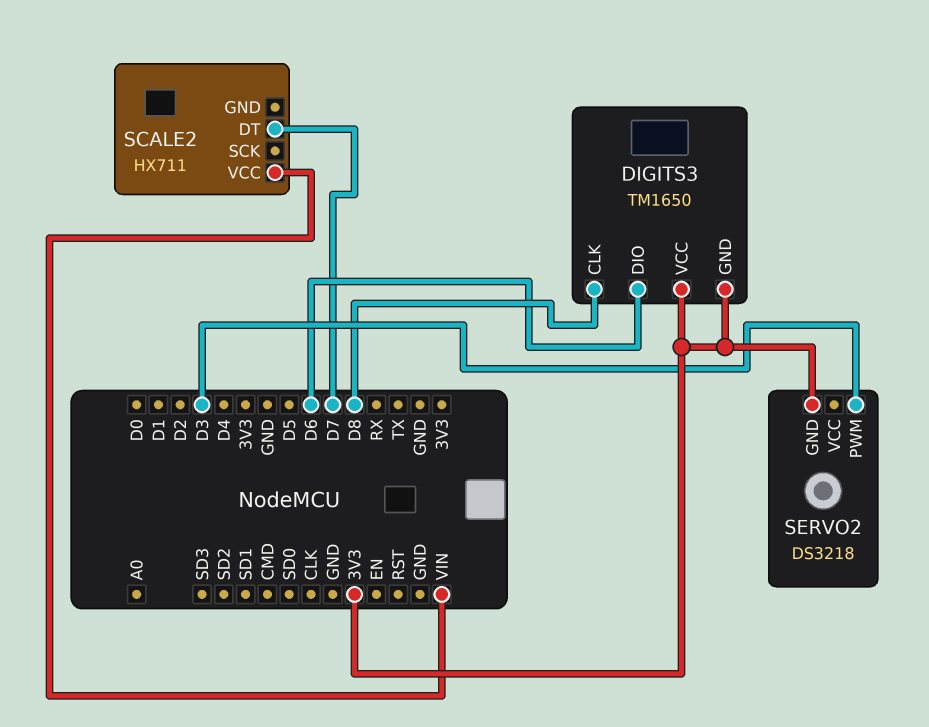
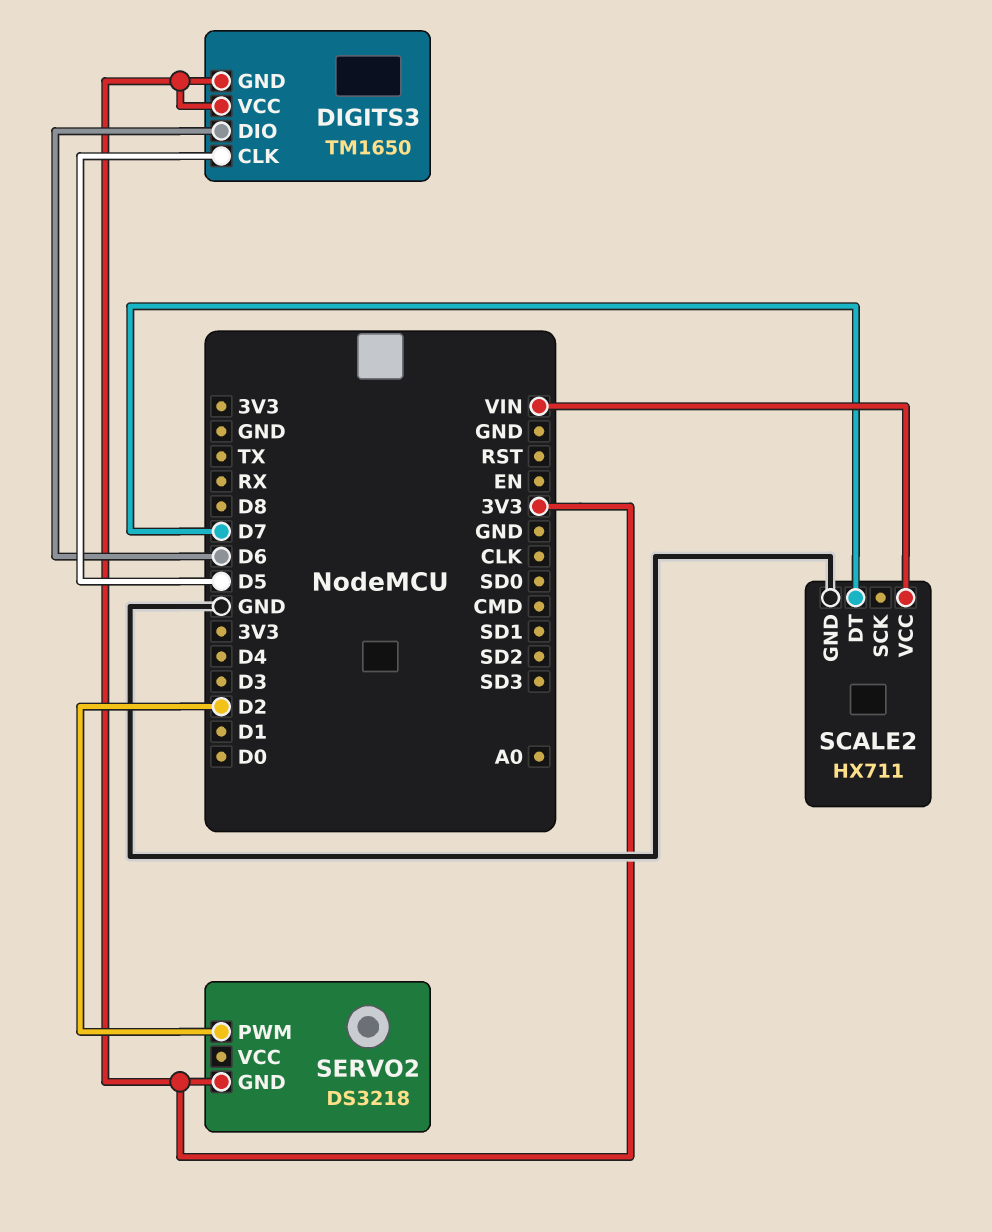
DIGITS3 pin CLK: D8 -> D5
SCALE2 pin GND: none -> GND
SERVO2 pin PWM: D3 -> D2

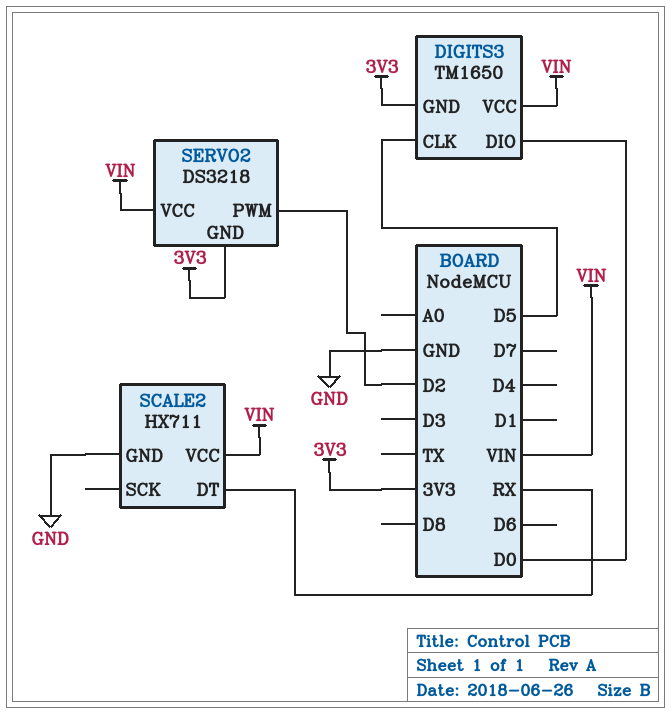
DIGITS3 pin DIO: D6 -> D0
DIGITS3 pin VCC: 3V3 -> VIN
SCALE2 pin DT: D7 -> RX
SERVO2 pin VCC: none -> VIN

